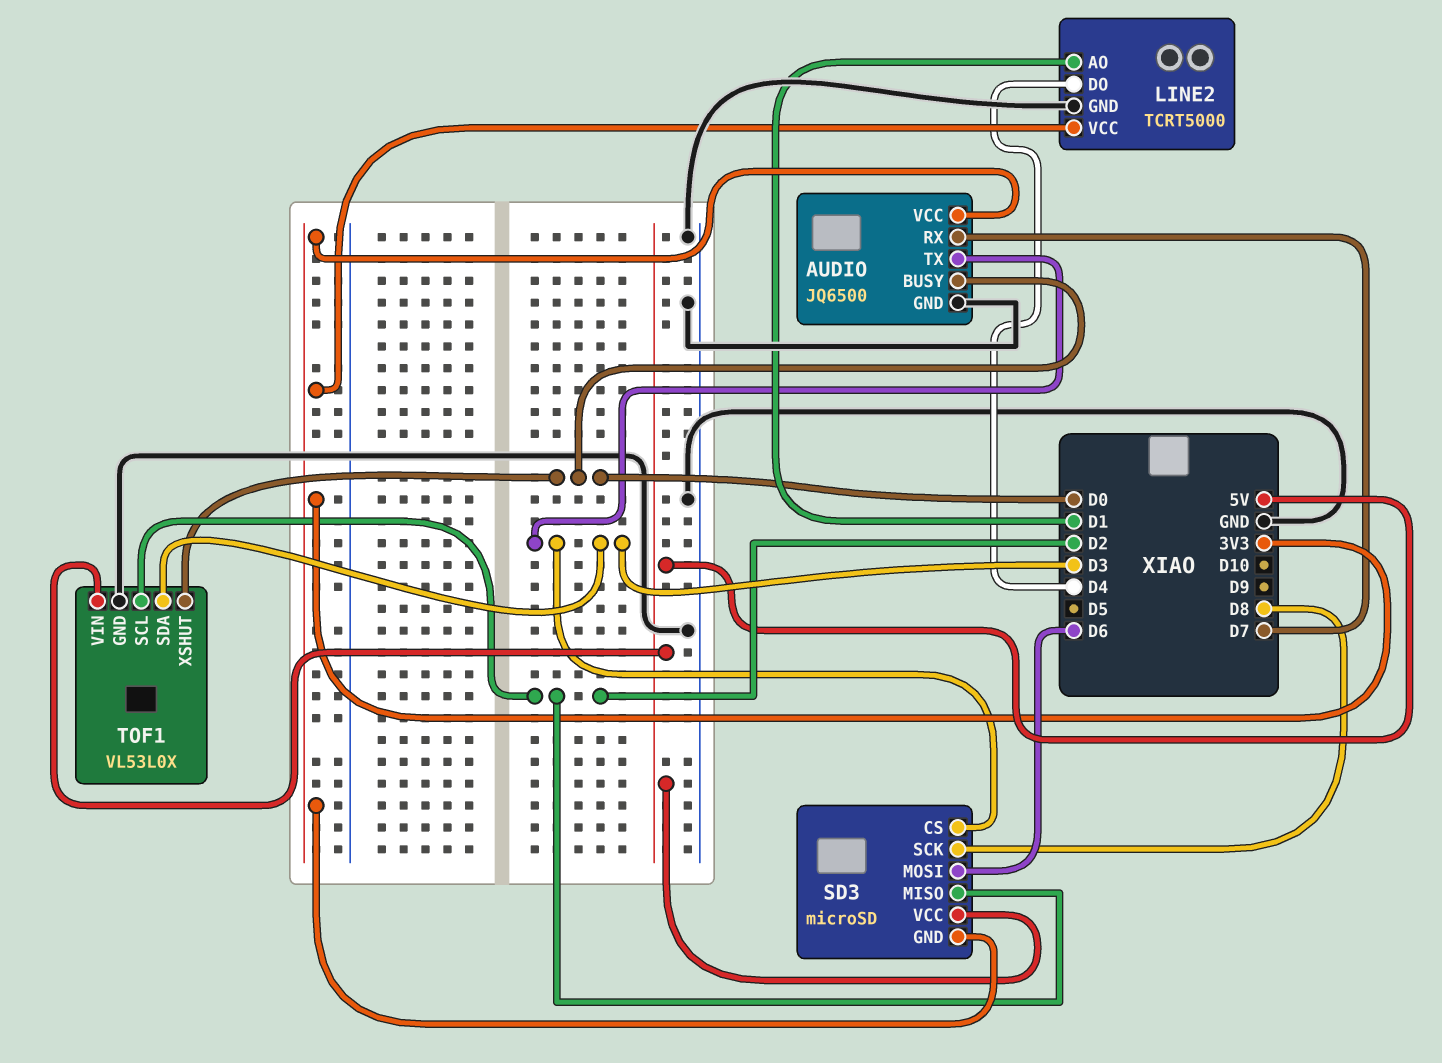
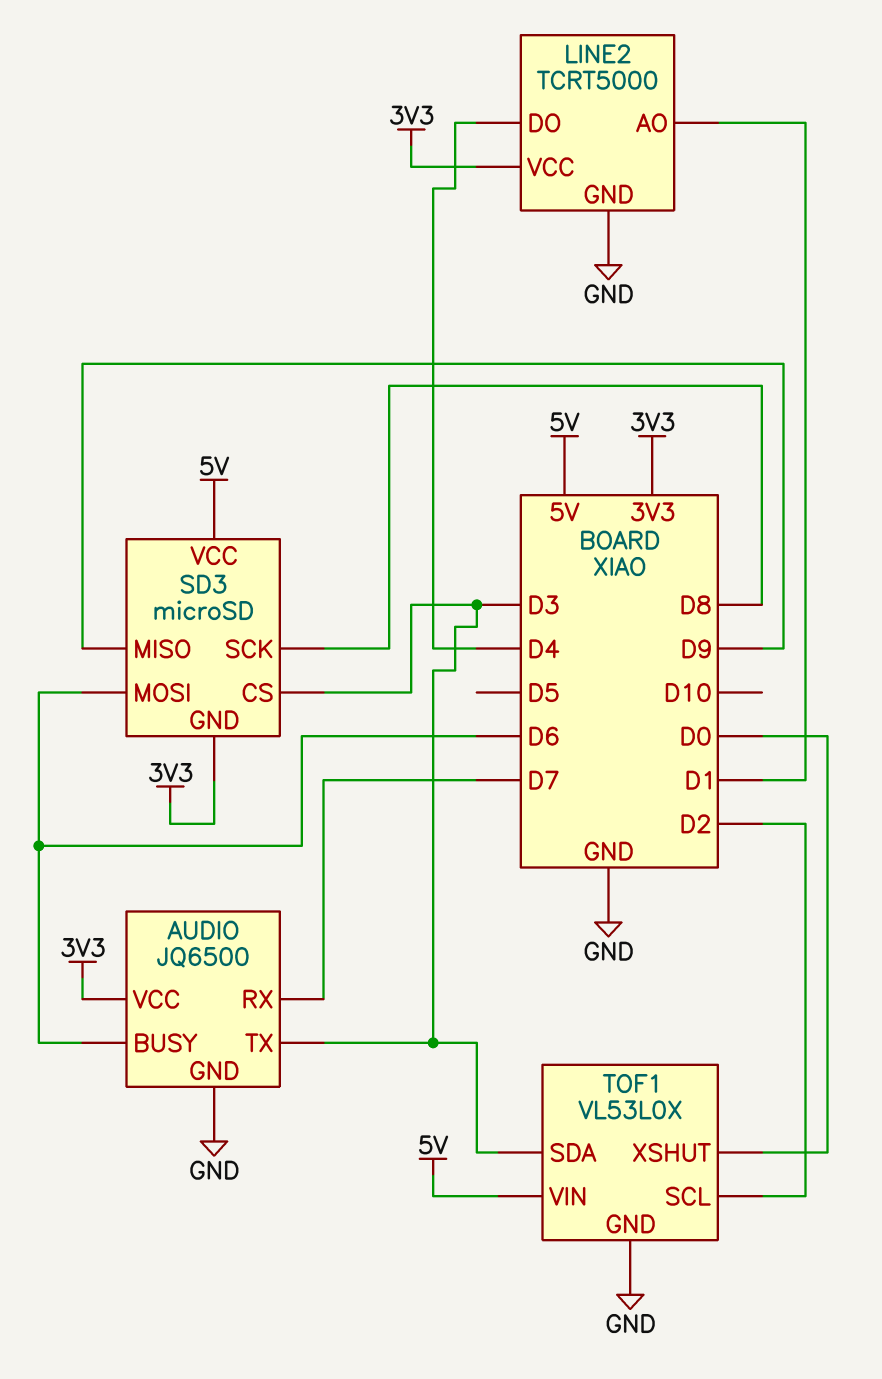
AUDIO pin BUSY: D0 -> D6
SD3 pin MISO: D2 -> D9

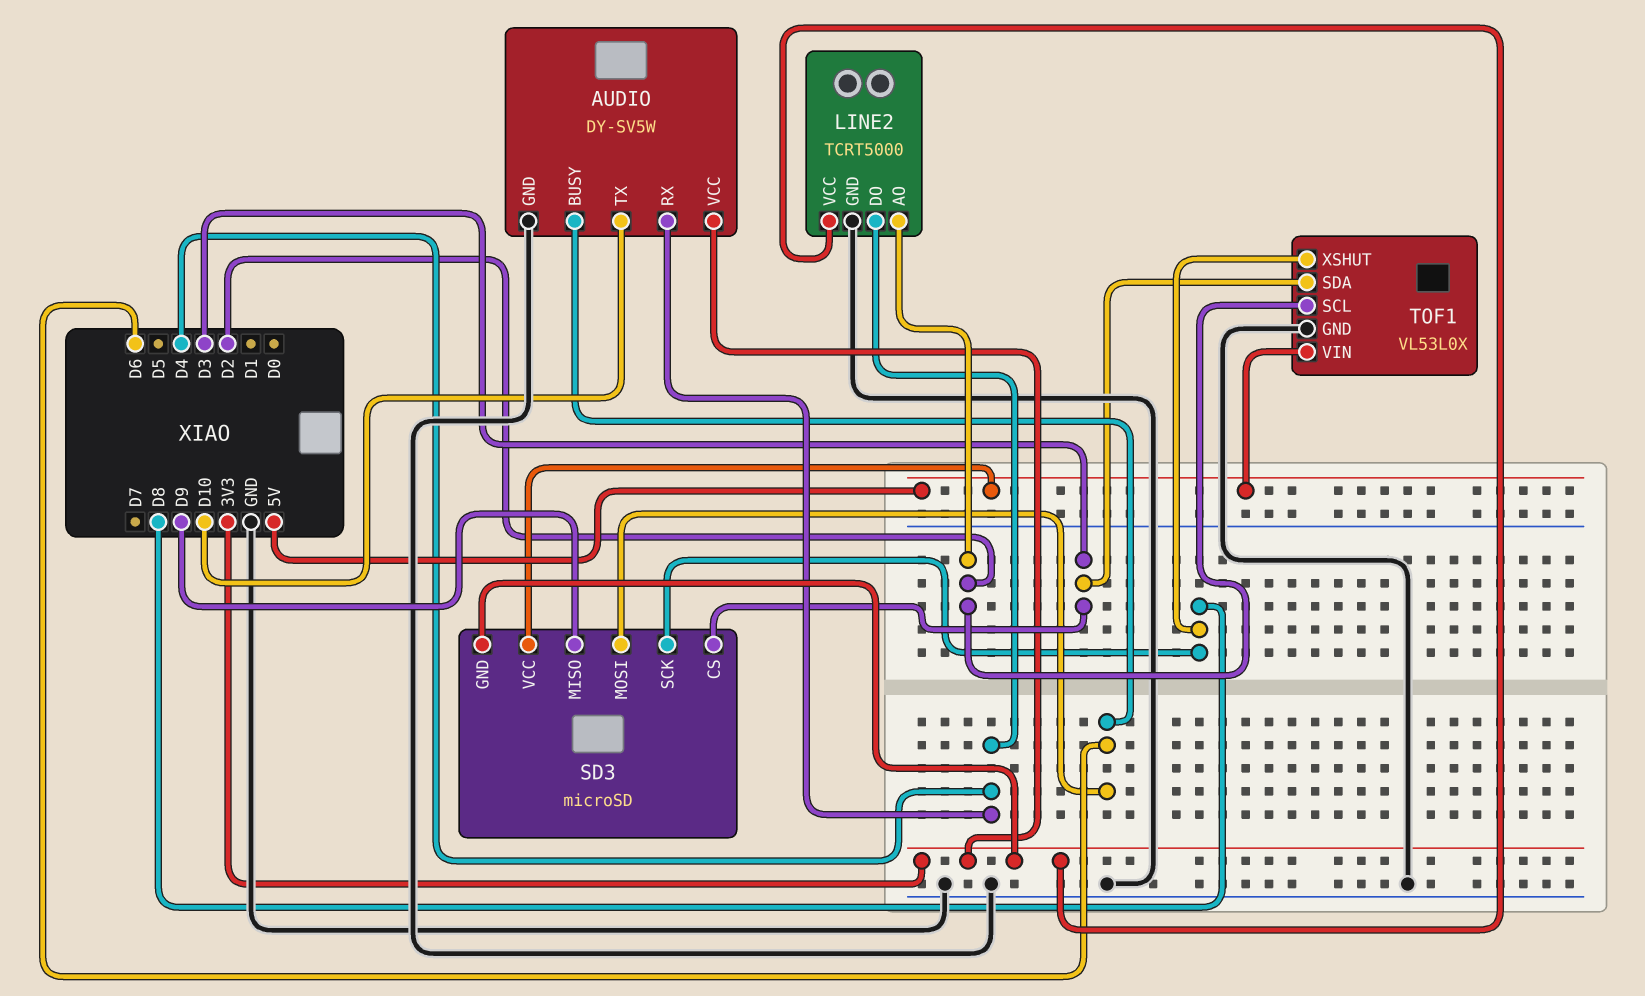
AUDIO: JQ6500 -> DY-SV5W
AUDIO pin RX: D7 -> D4
AUDIO pin TX: D3 -> D10
LINE2 pin AO: D1 -> D2
TOF1 pin XSHUT: D0 -> D8

